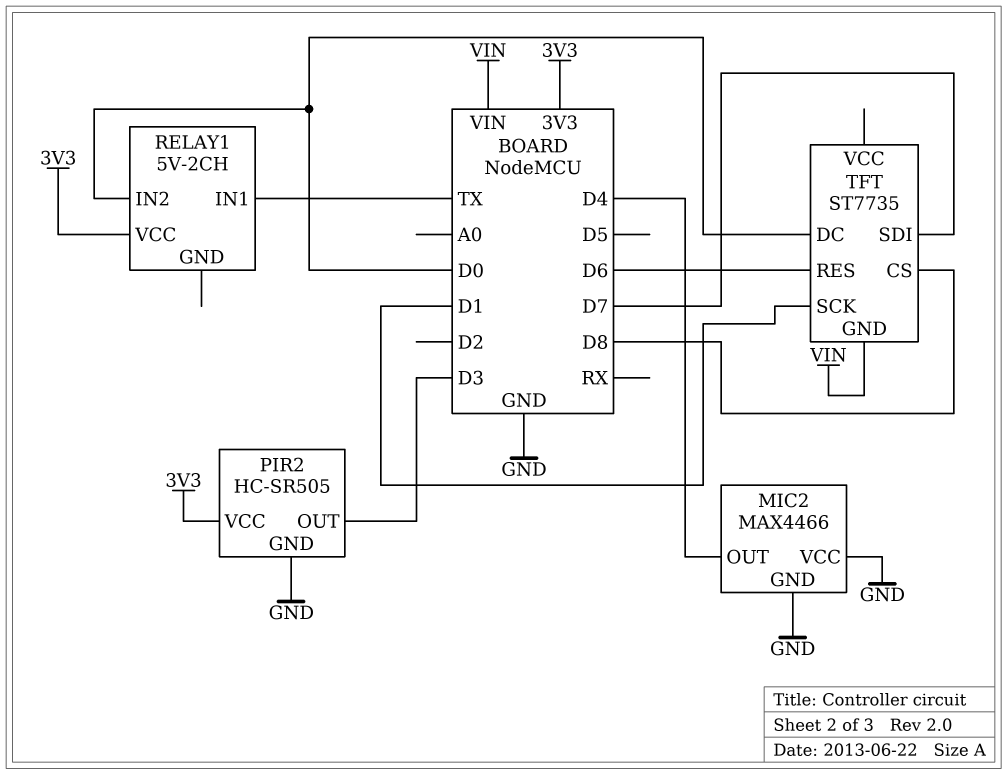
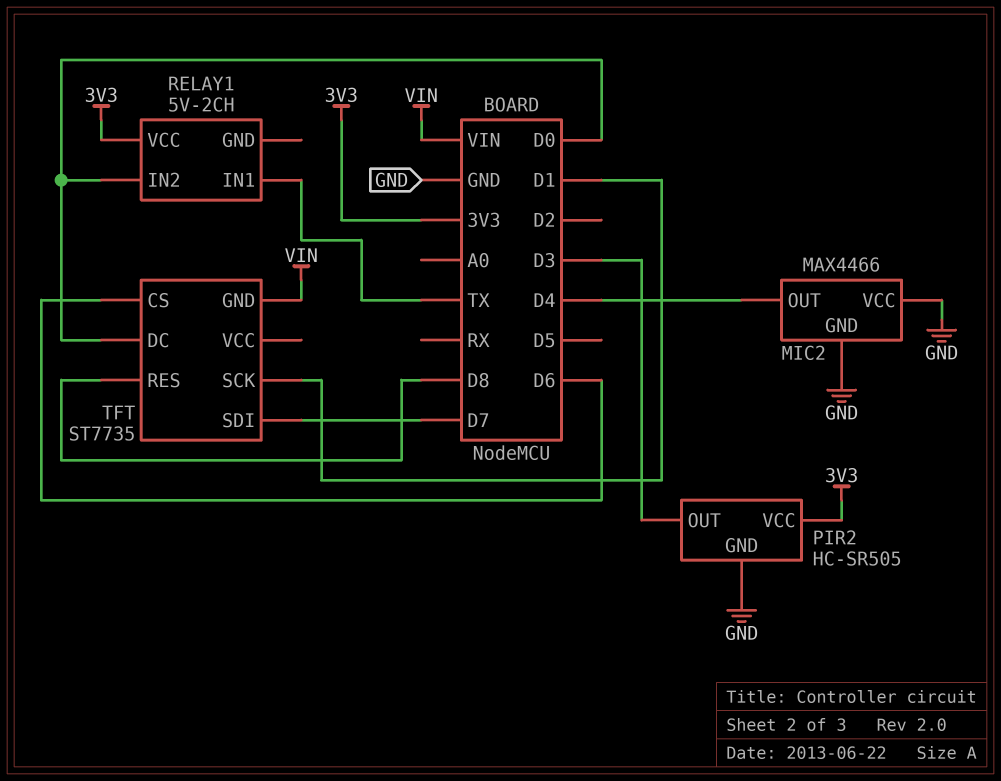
TFT pin CS: D8 -> D6
TFT pin RES: D6 -> D8

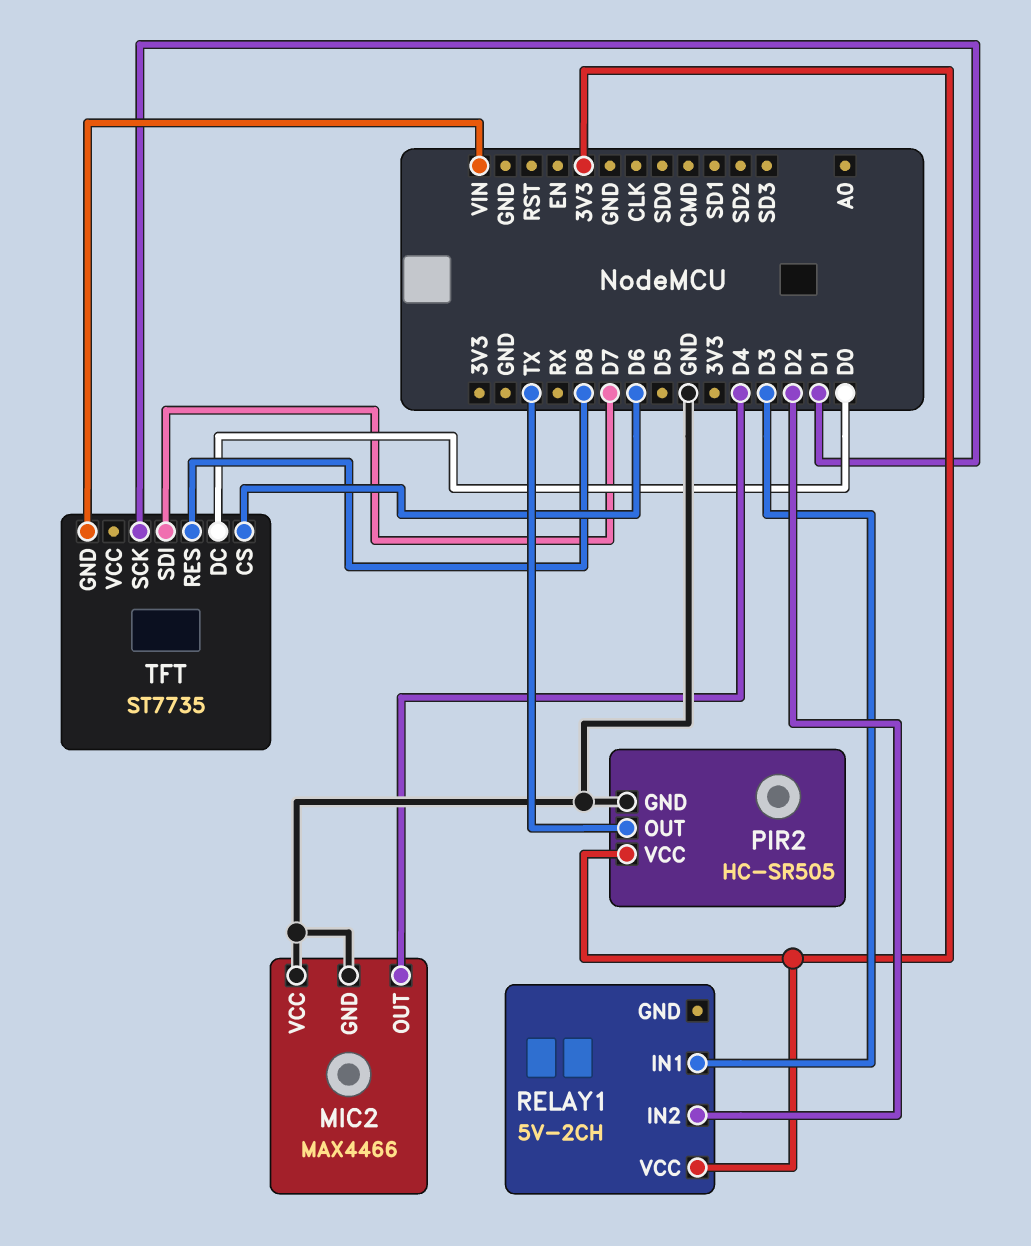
PIR2 pin OUT: D3 -> TX
RELAY1 pin IN1: TX -> D3
RELAY1 pin IN2: D0 -> D2

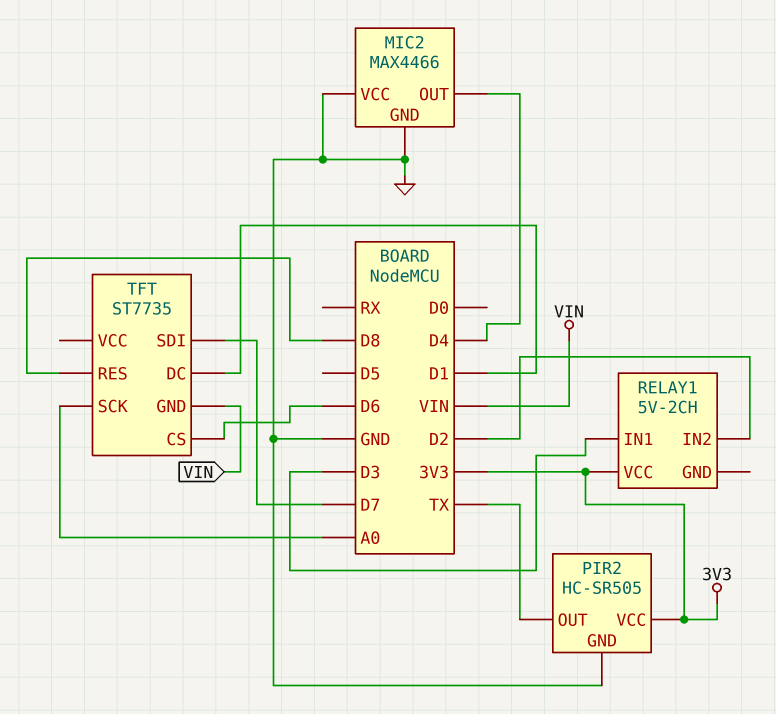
TFT pin DC: D0 -> D1
TFT pin SCK: D1 -> A0

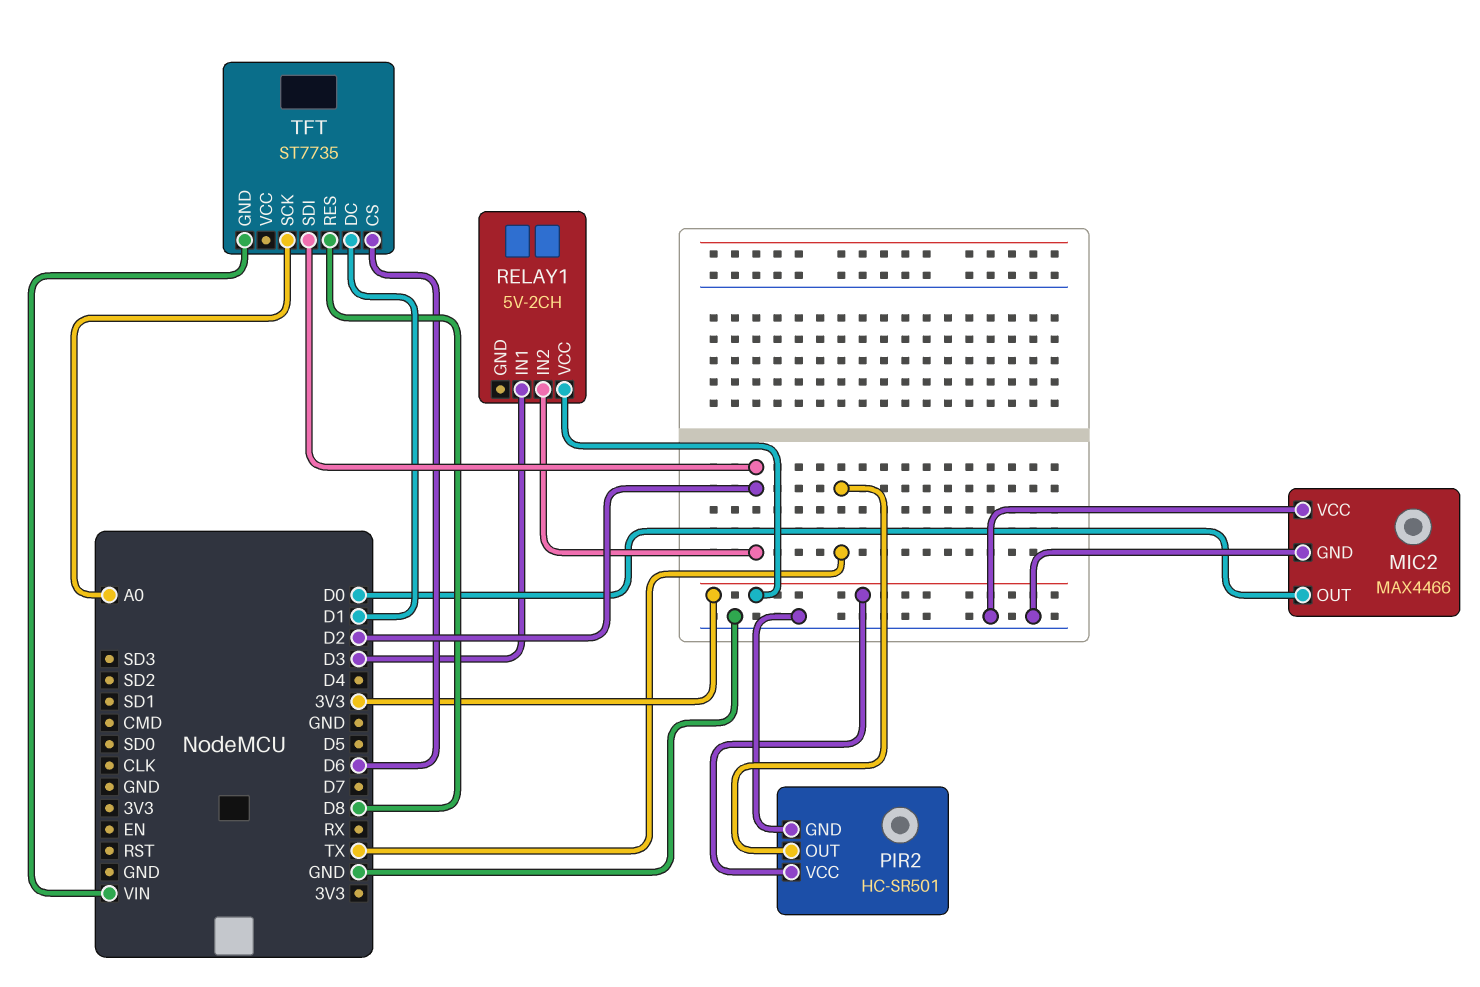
MIC2 pin OUT: D4 -> D0
PIR2: HC-SR505 -> HC-SR501
TFT pin SDI: D7 -> D2

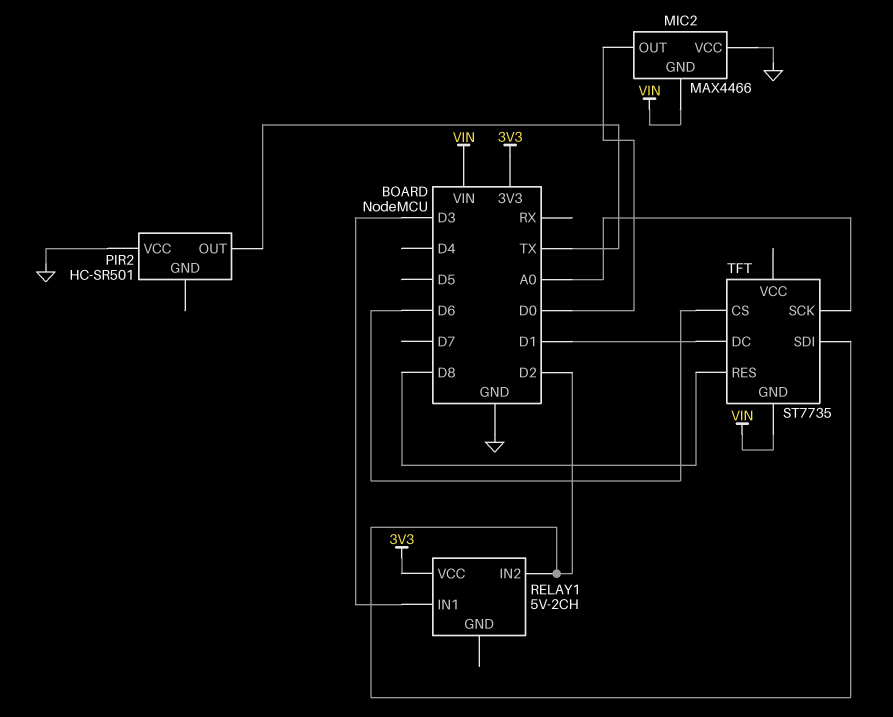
MIC2 pin GND: GND -> VIN
PIR2 pin GND: GND -> none
PIR2 pin VCC: 3V3 -> GND

